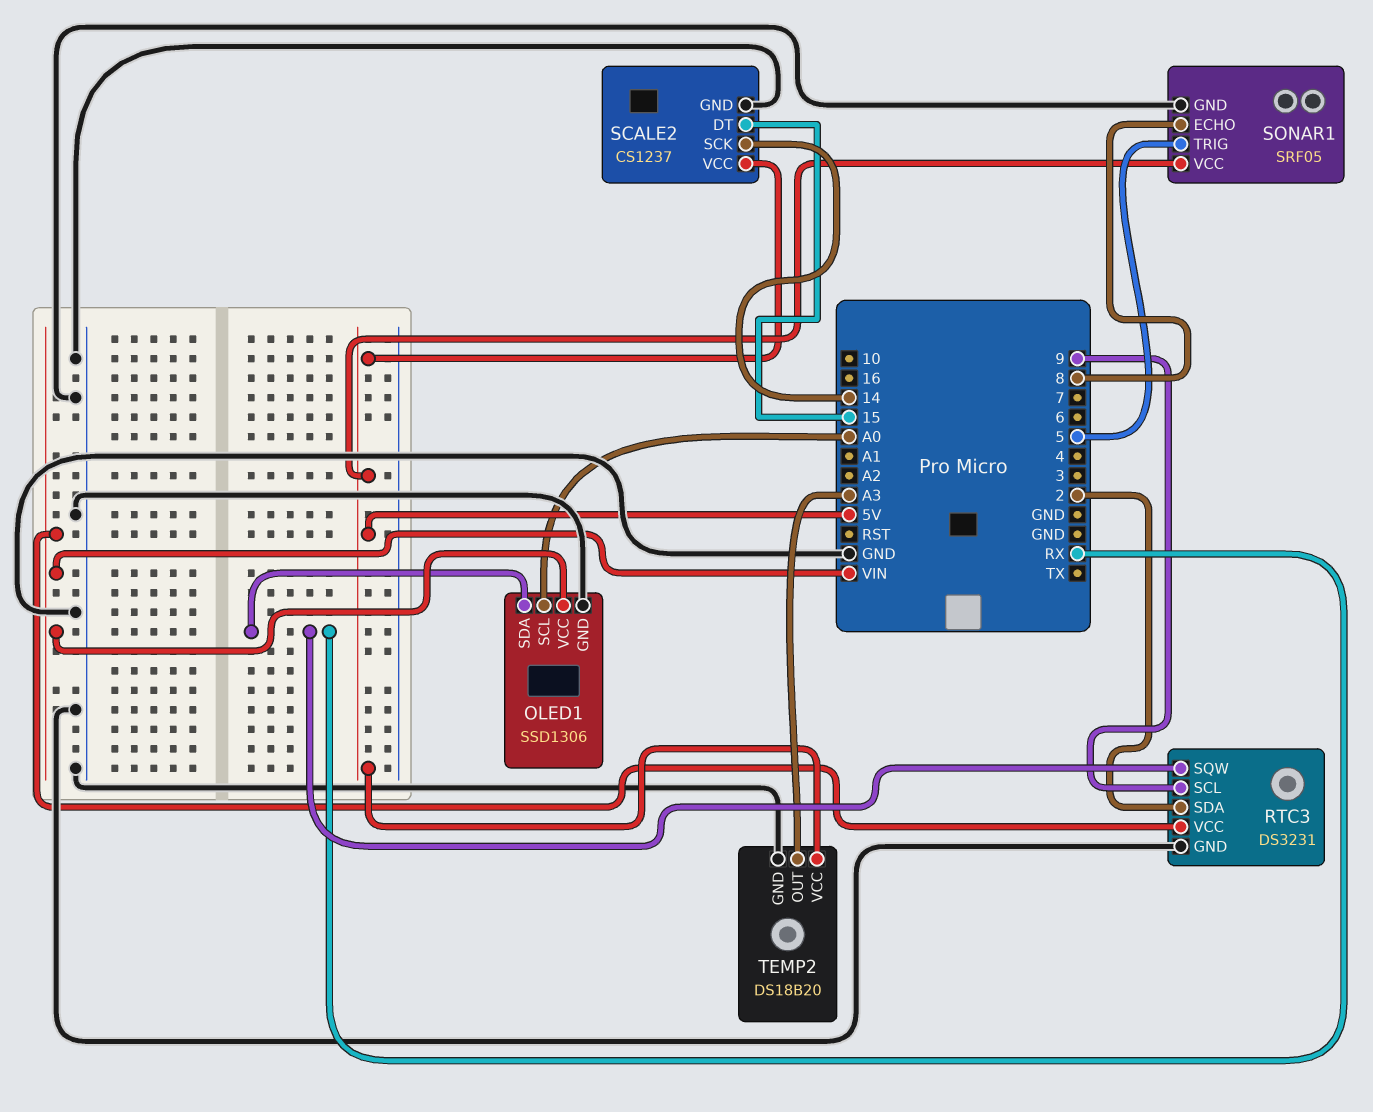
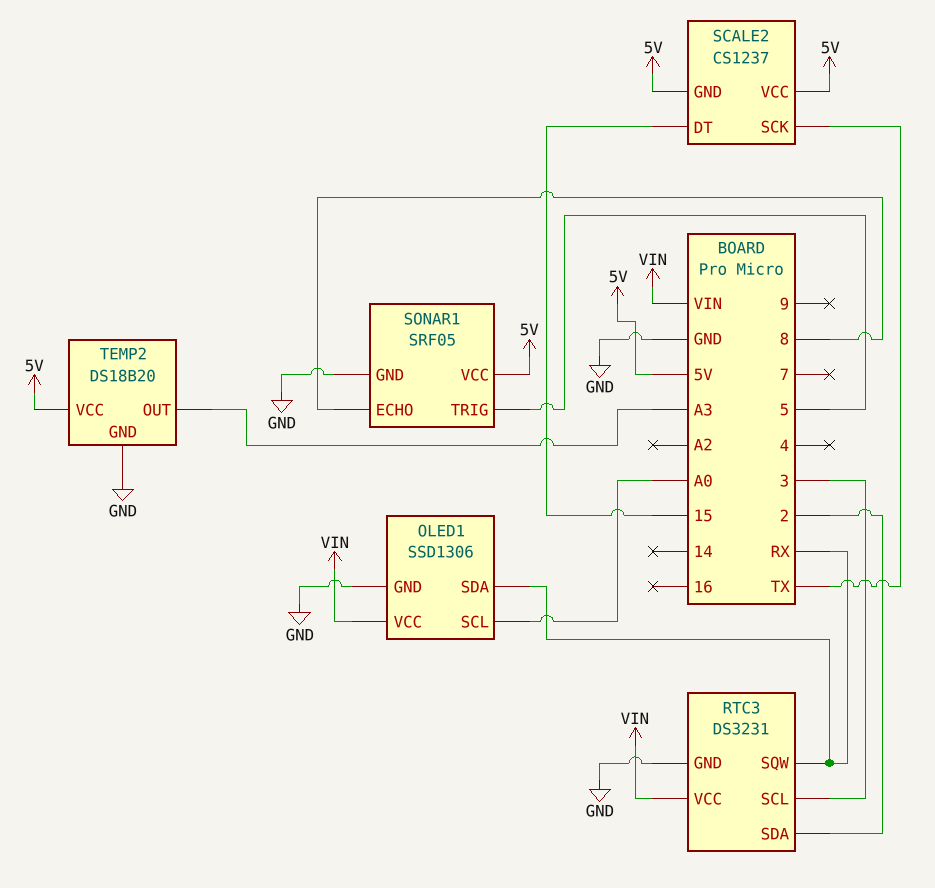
RTC3 pin SCL: 9 -> 3
SCALE2 pin GND: GND -> 5V
SCALE2 pin SCK: 14 -> TX

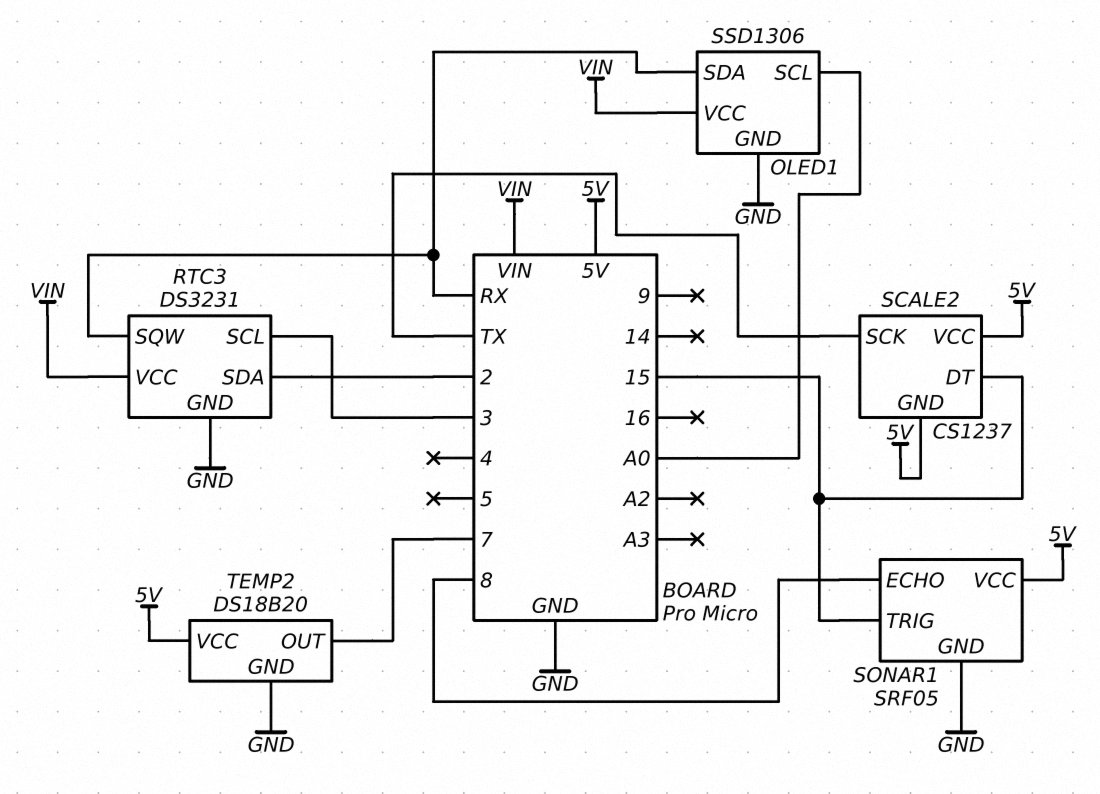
SONAR1 pin TRIG: 5 -> 15
TEMP2 pin OUT: A3 -> 7

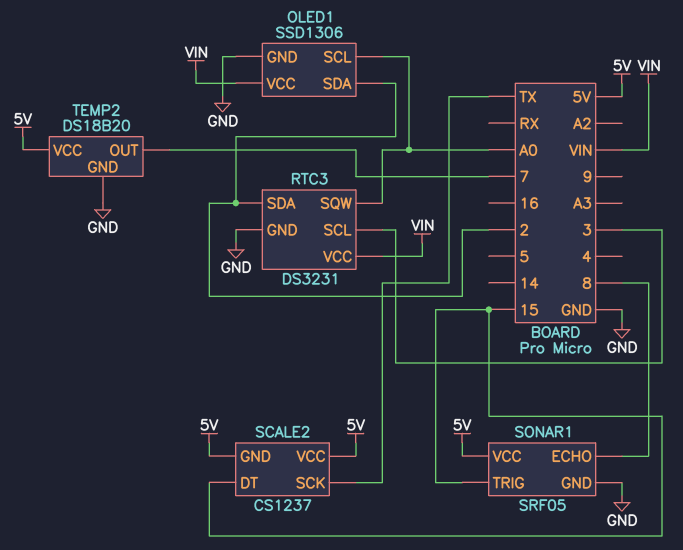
OLED1 pin SDA: RX -> 2
RTC3 pin SQW: RX -> A0

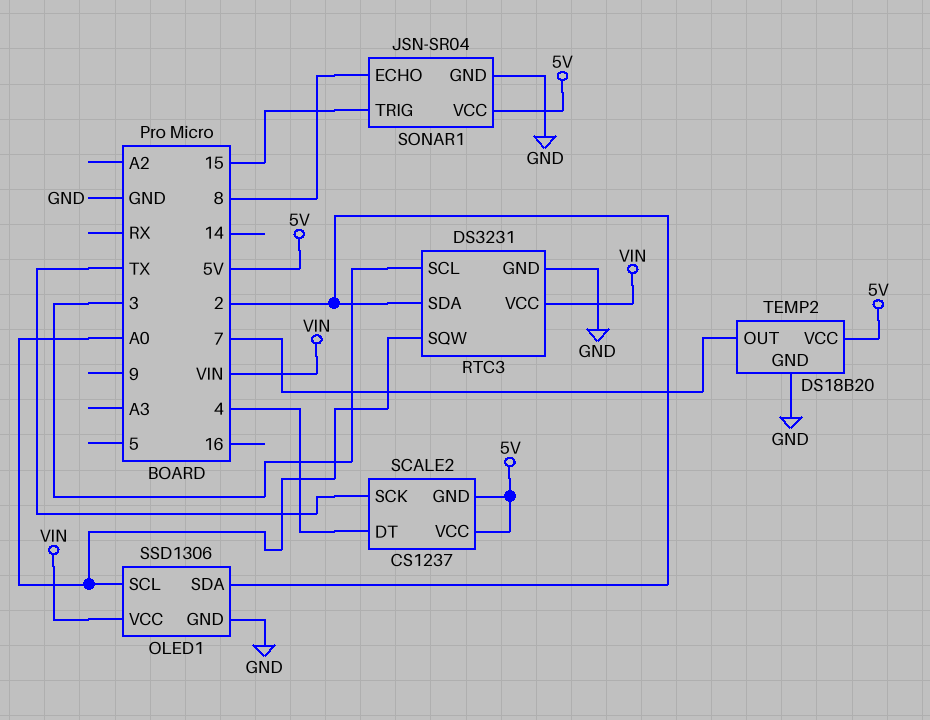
SCALE2 pin DT: 15 -> 4
SONAR1: SRF05 -> JSN-SR04

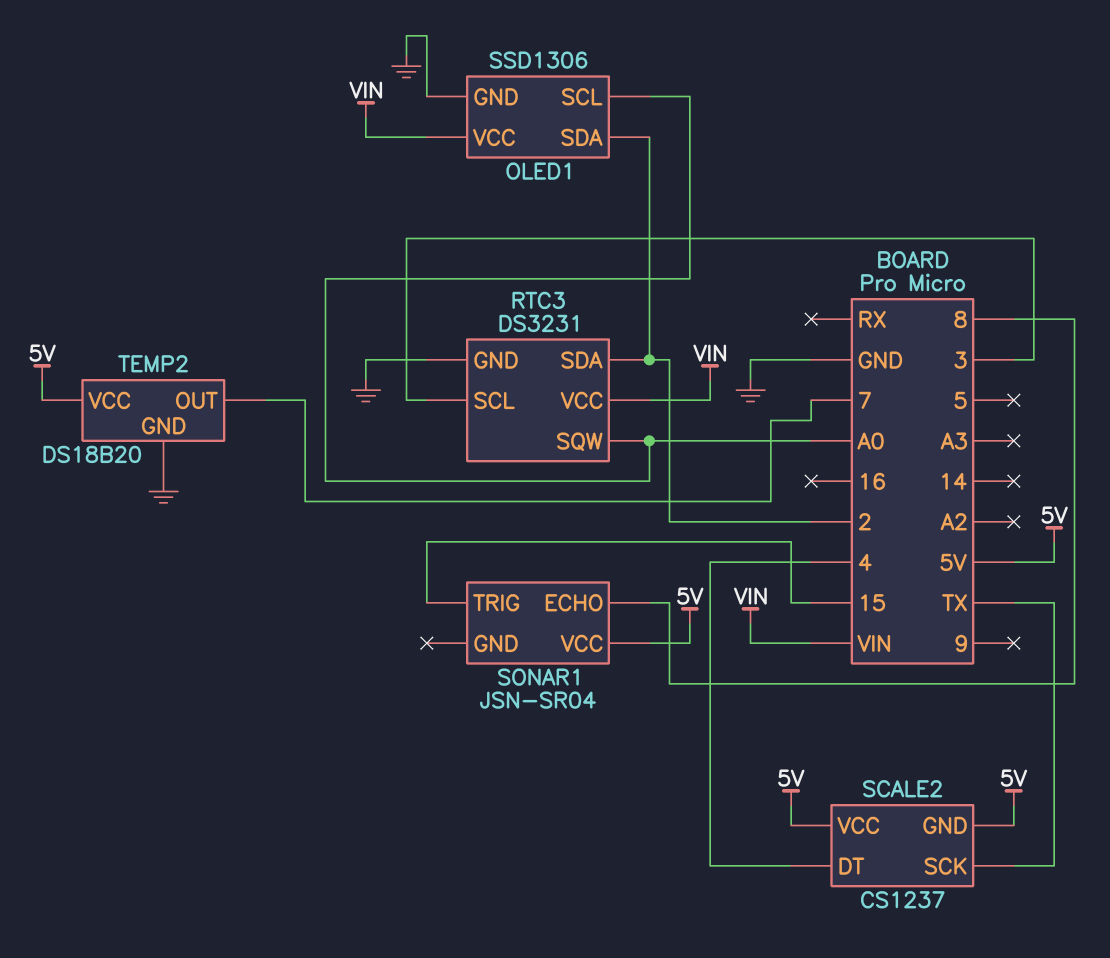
SONAR1 pin GND: GND -> none

